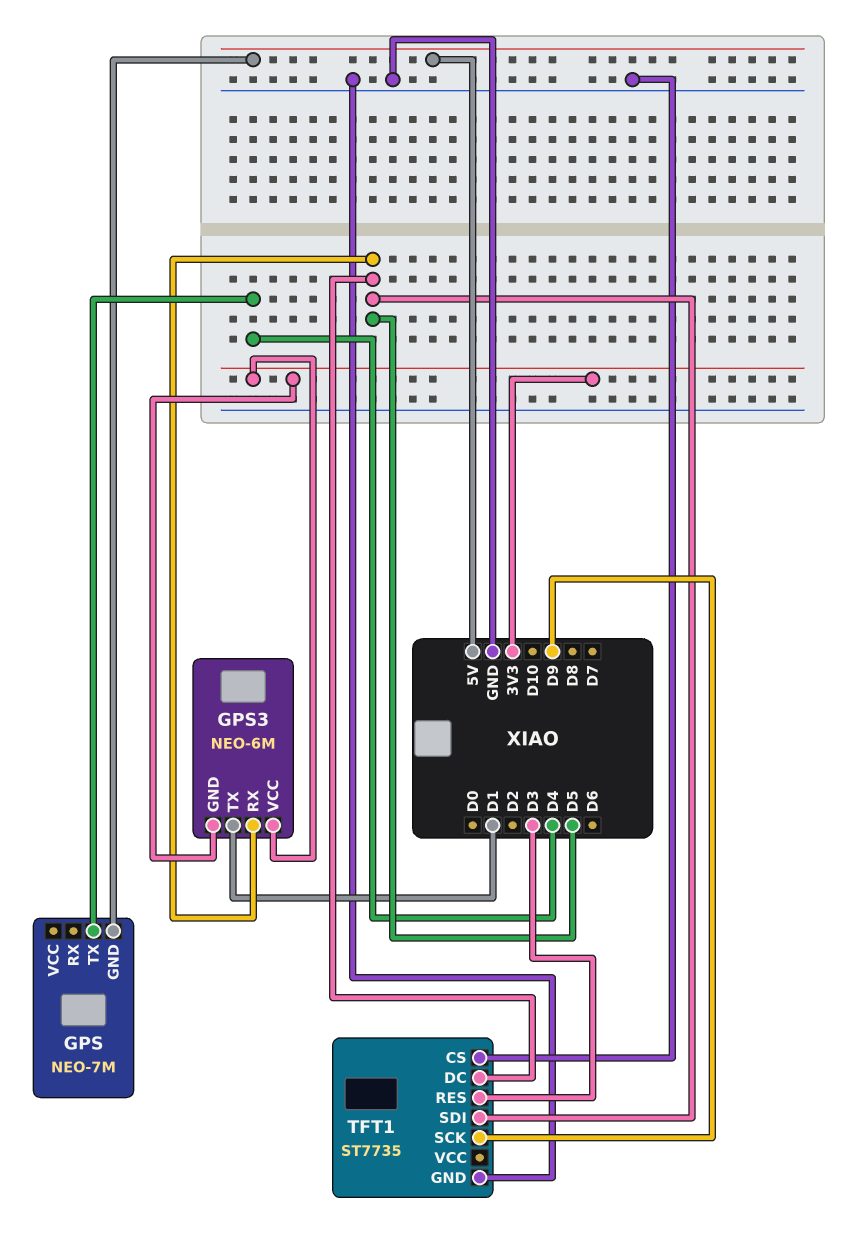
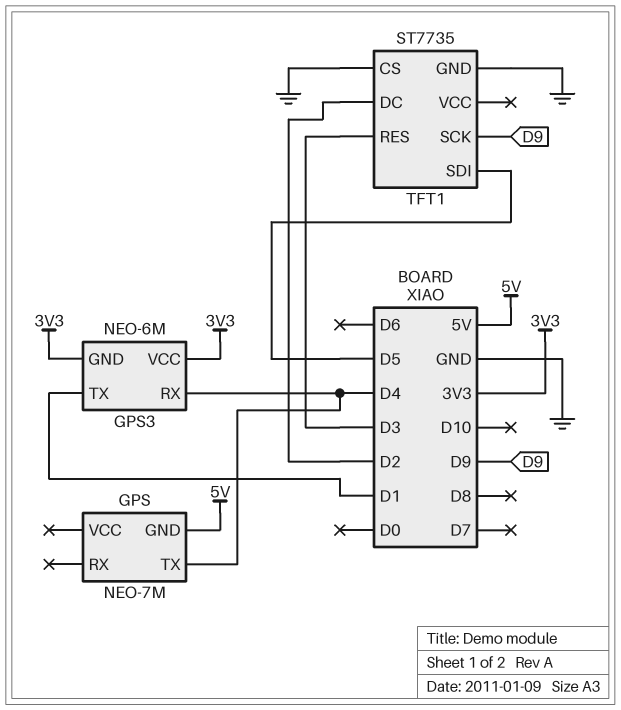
GPS3 pin RX: D5 -> D4
TFT1 pin DC: D5 -> D2

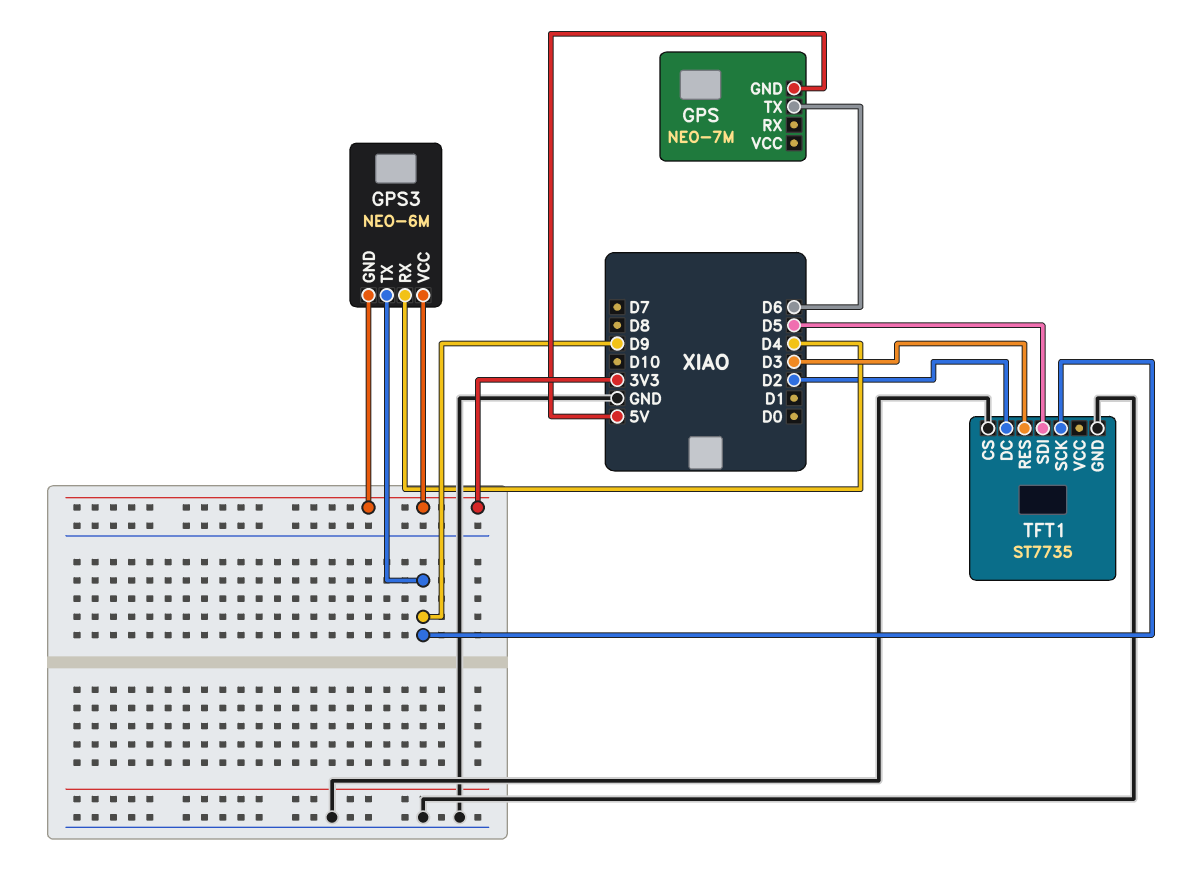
GPS pin TX: D4 -> D6
GPS3 pin TX: D1 -> D9

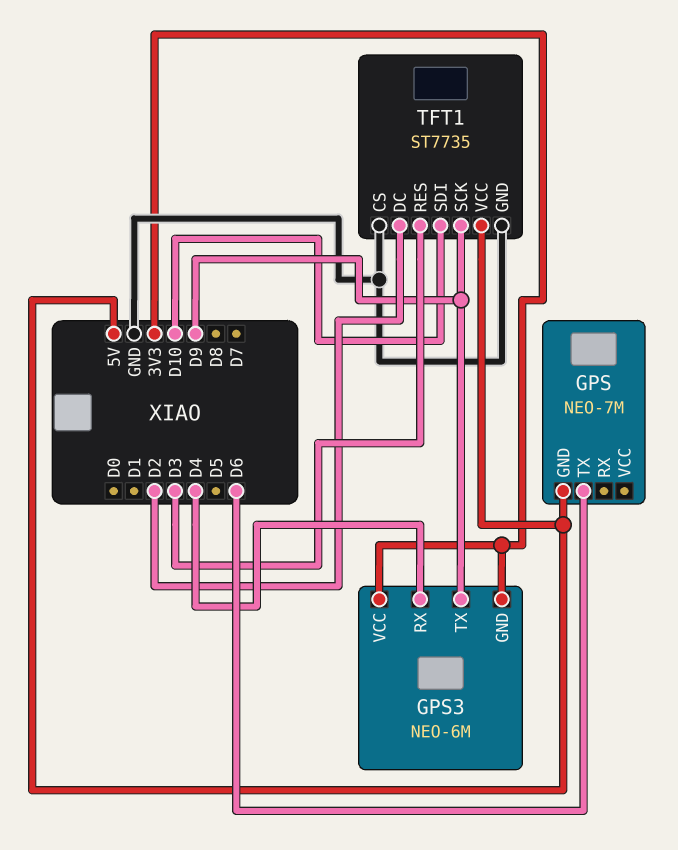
TFT1 pin SDI: D5 -> D10
TFT1 pin VCC: none -> 5V

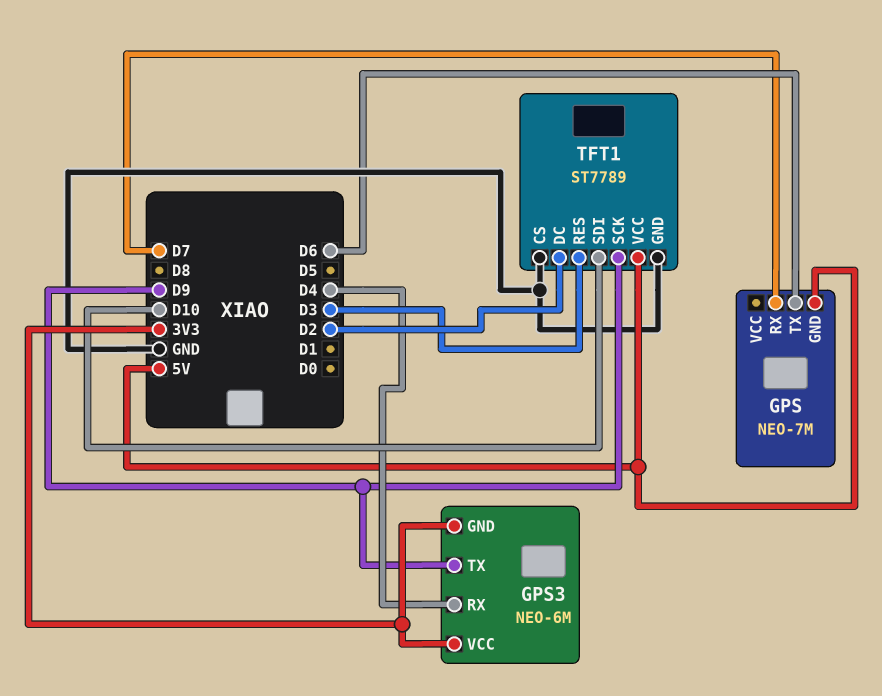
GPS pin RX: none -> D7
TFT1: ST7735 -> ST7789

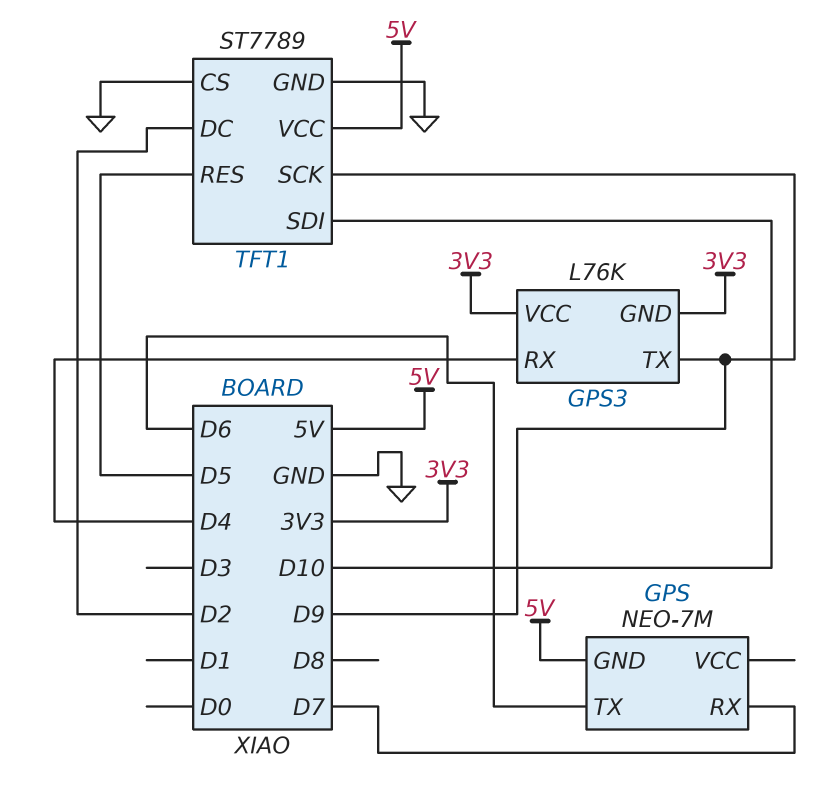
GPS3: NEO-6M -> L76K
TFT1 pin RES: D3 -> D5

